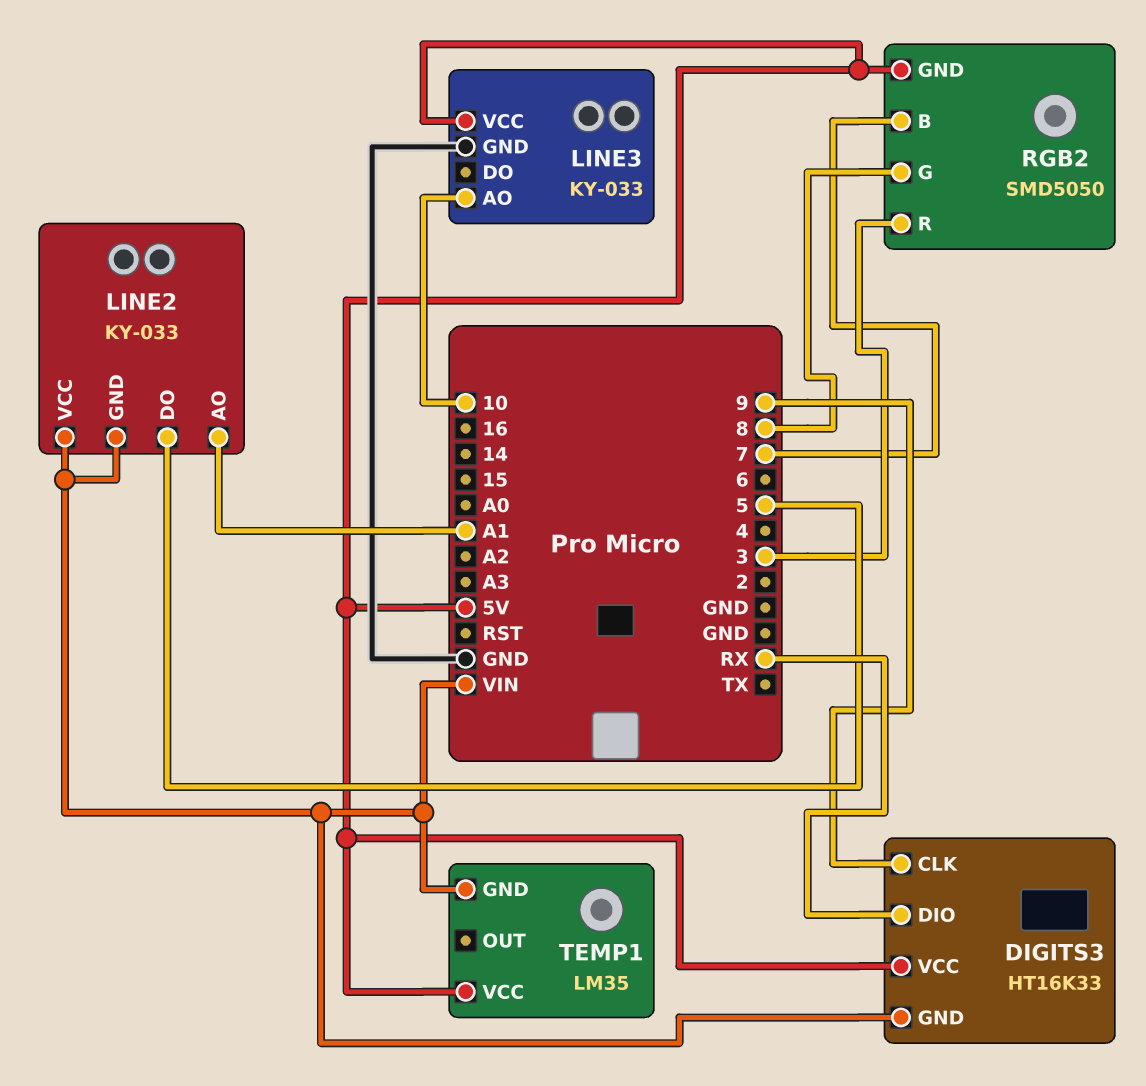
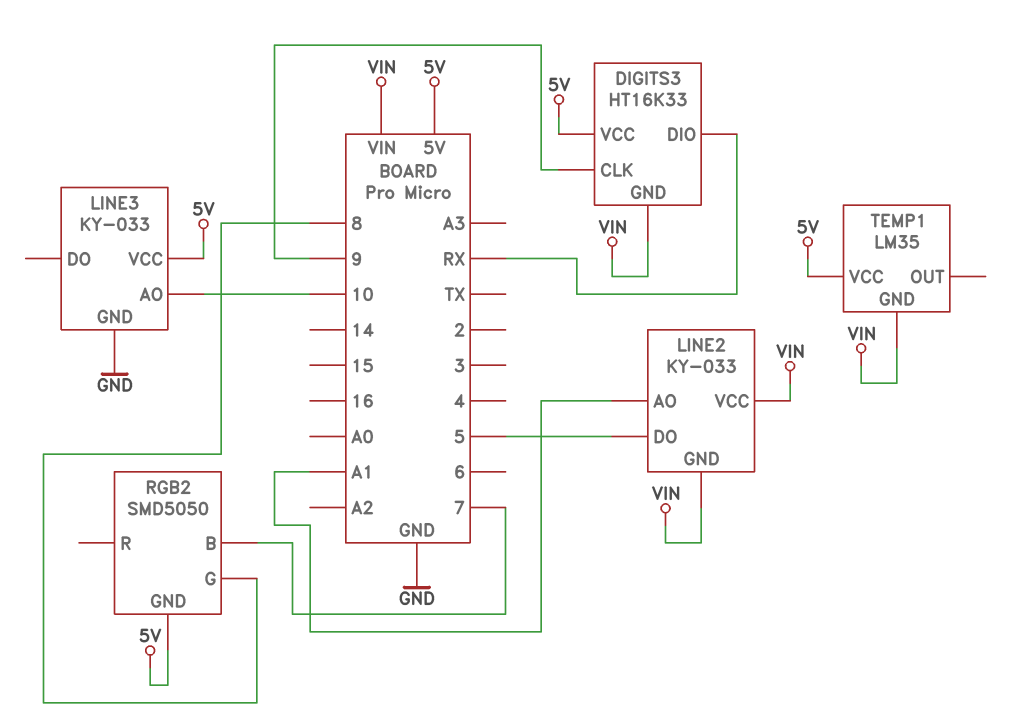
RGB2 pin R: 3 -> none

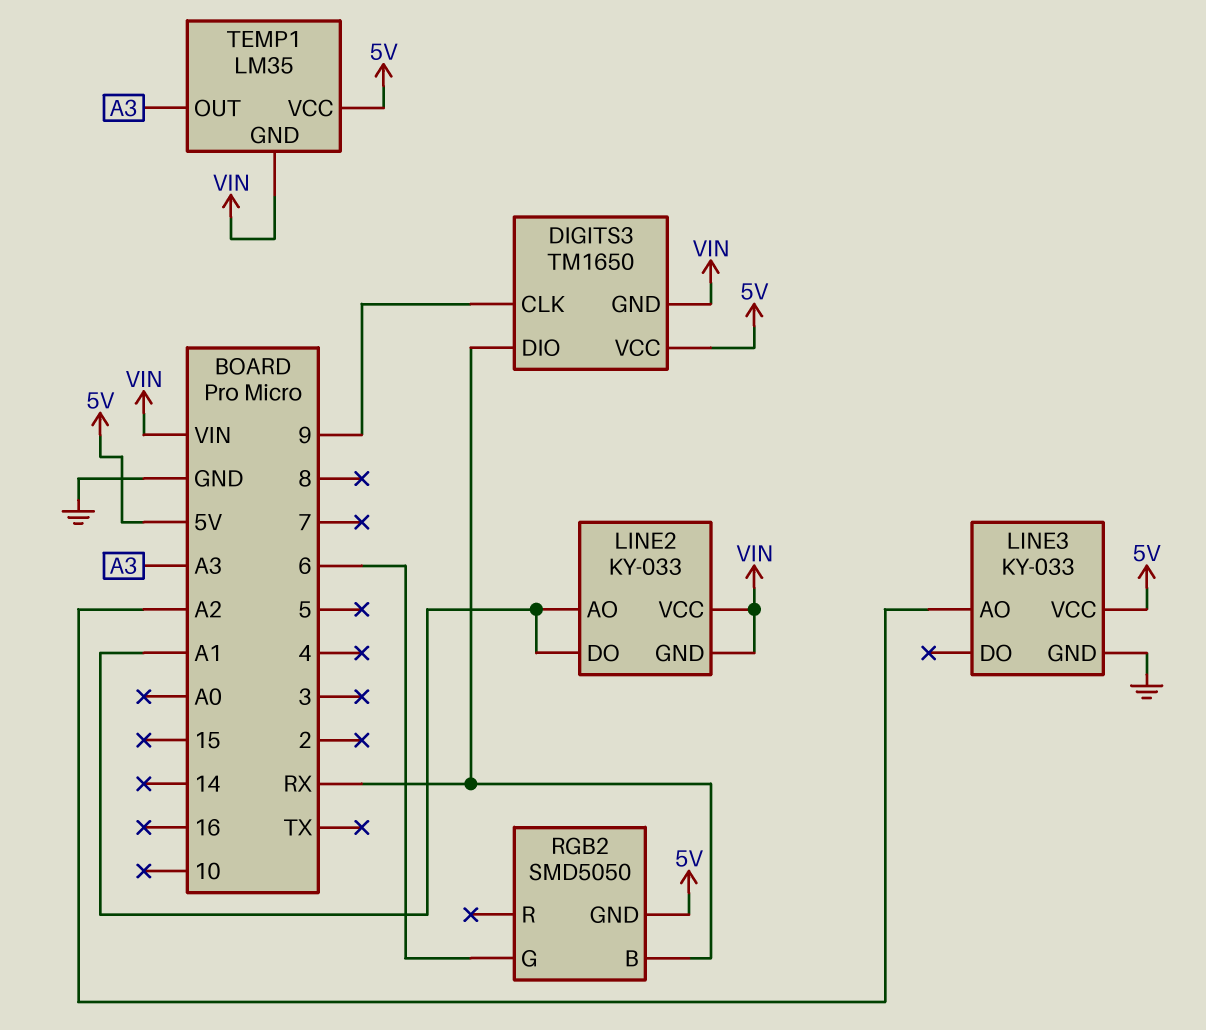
DIGITS3: HT16K33 -> TM1650
LINE2 pin DO: 5 -> A1
LINE3 pin AO: 10 -> A2
RGB2 pin B: 7 -> RX
RGB2 pin G: 8 -> 6
TEMP1 pin OUT: none -> A3

